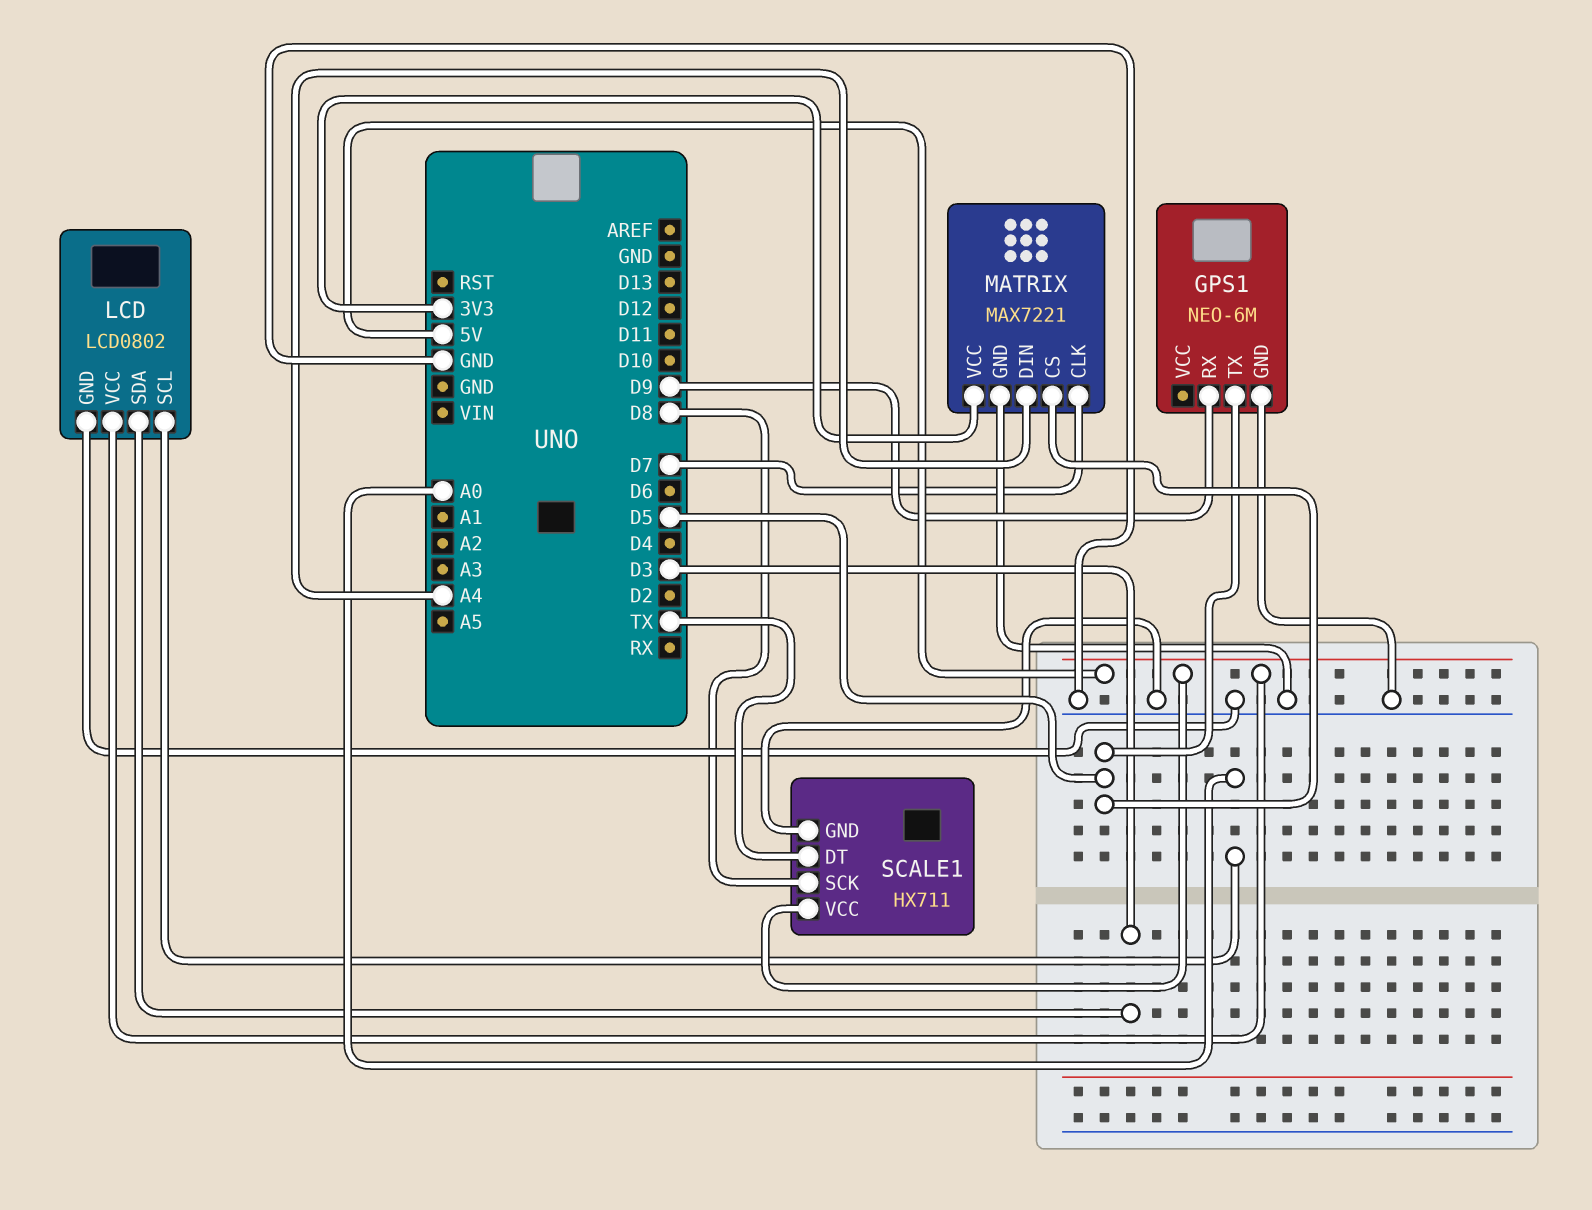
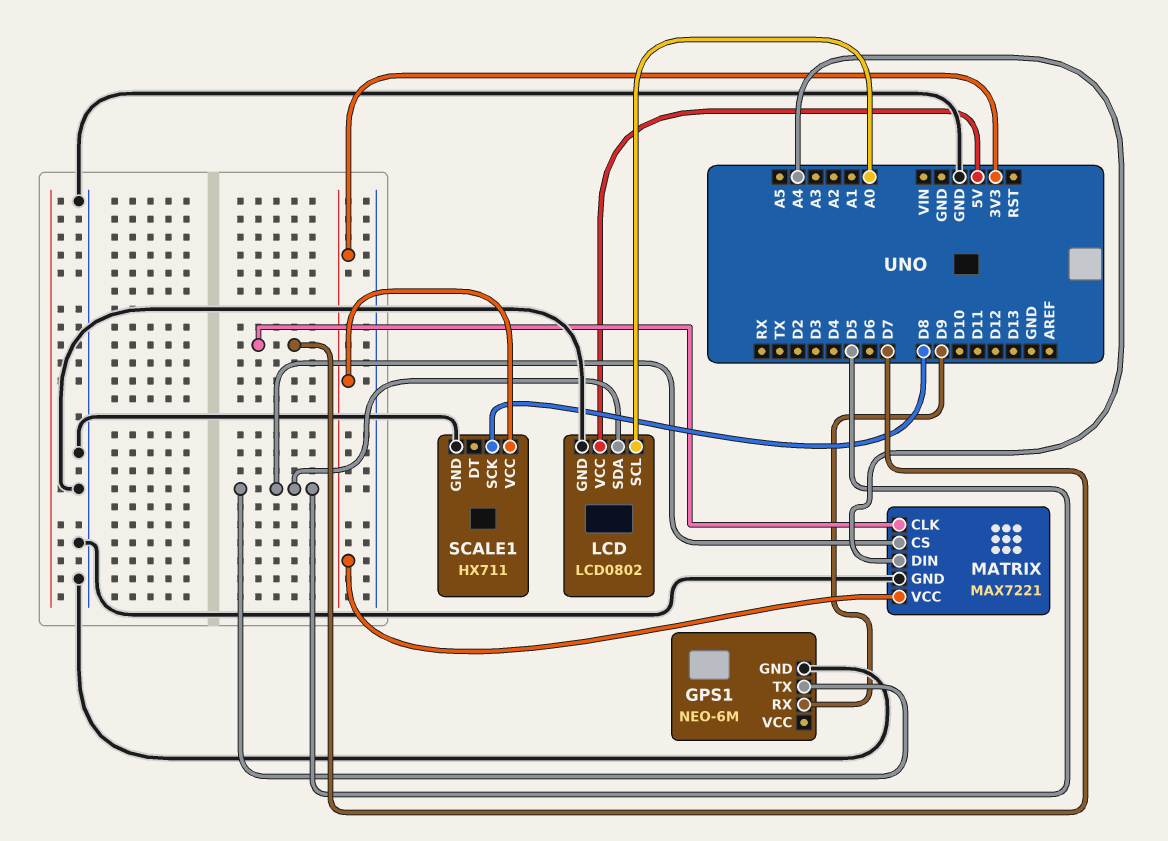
LCD pin SDA: D3 -> D5
SCALE1 pin DT: TX -> none
SCALE1 pin VCC: 5V -> 3V3

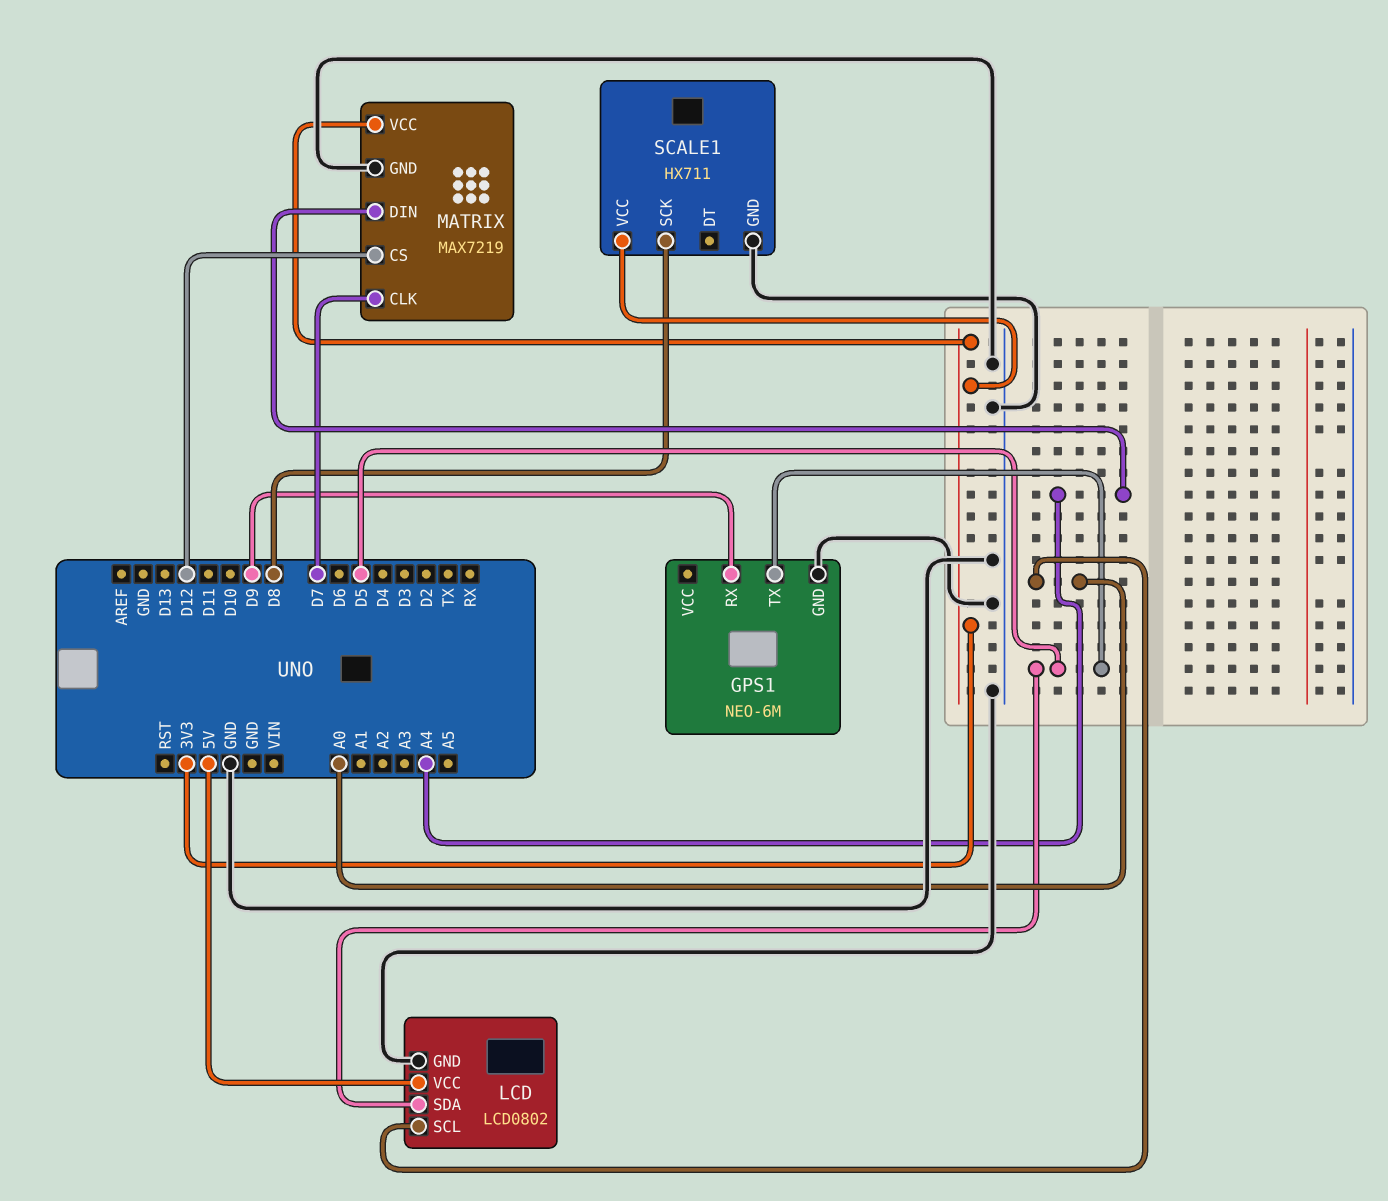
MATRIX: MAX7221 -> MAX7219
MATRIX pin CS: D5 -> D12

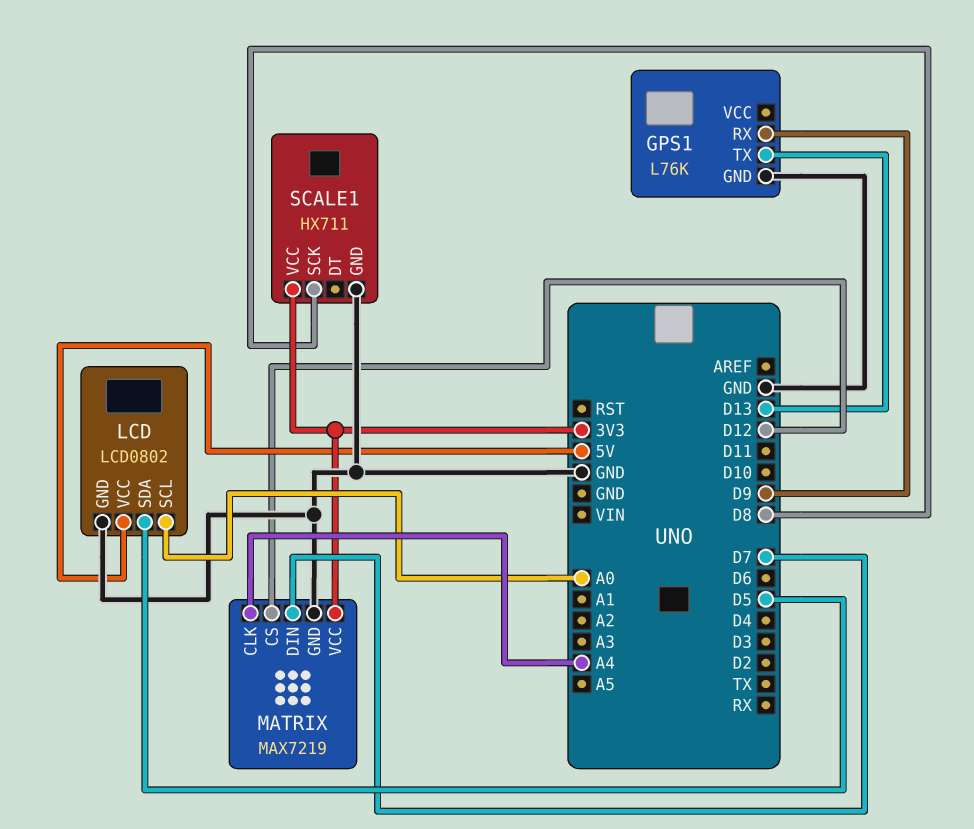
GPS1: NEO-6M -> L76K
GPS1 pin TX: D5 -> D13
MATRIX pin CLK: D7 -> A4
MATRIX pin DIN: A4 -> D7

